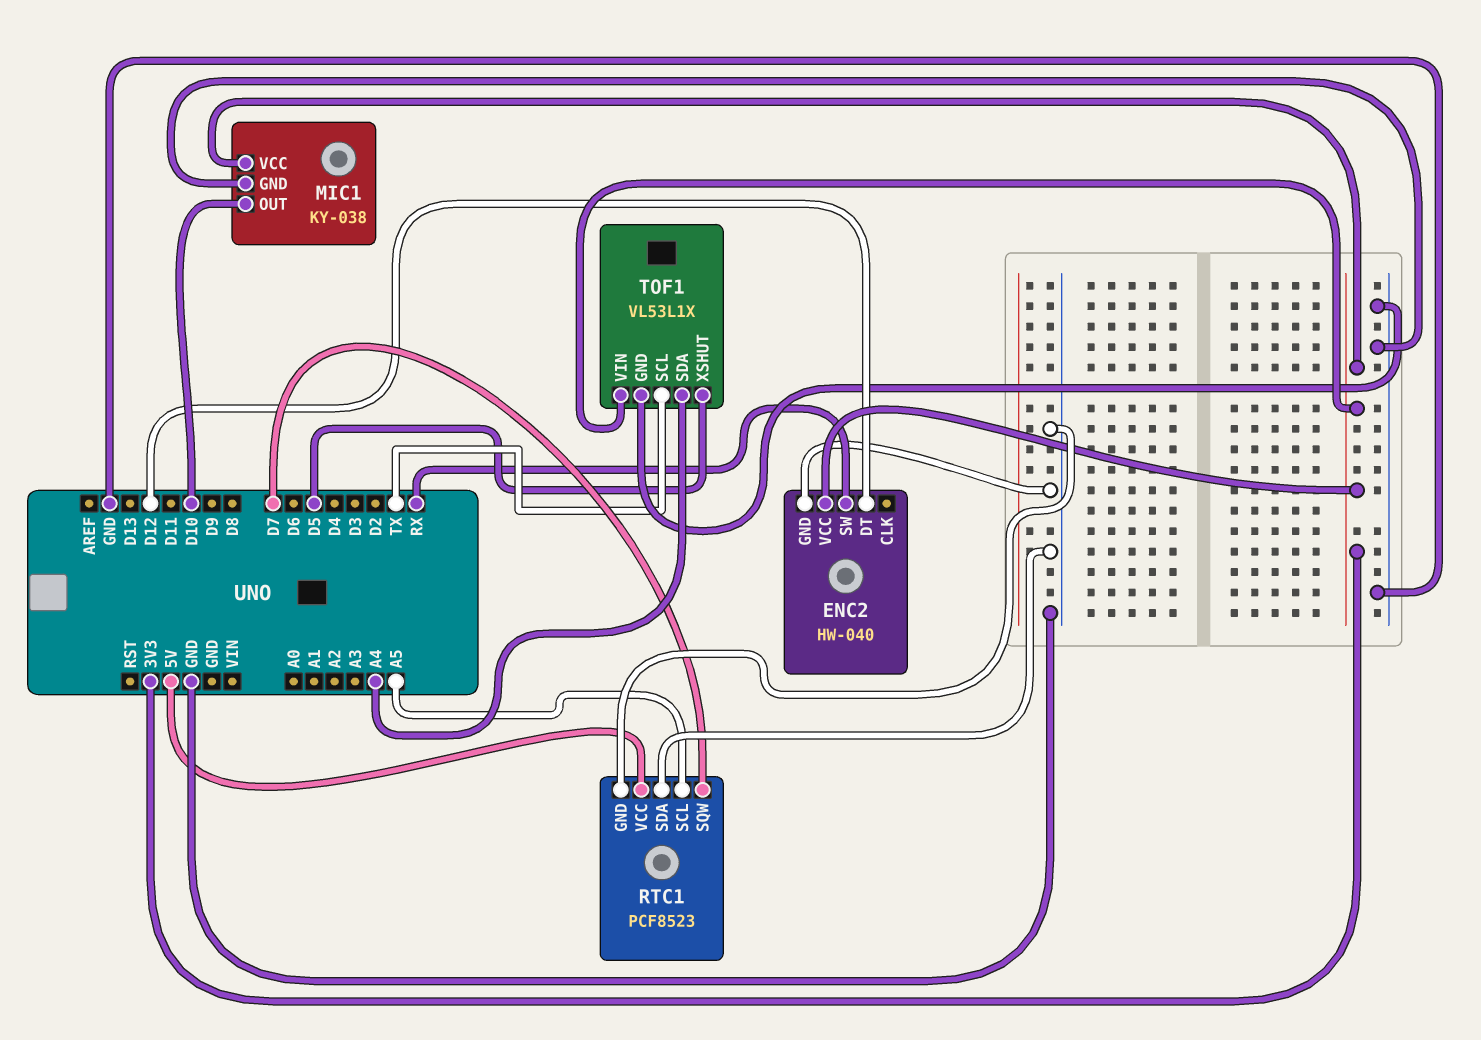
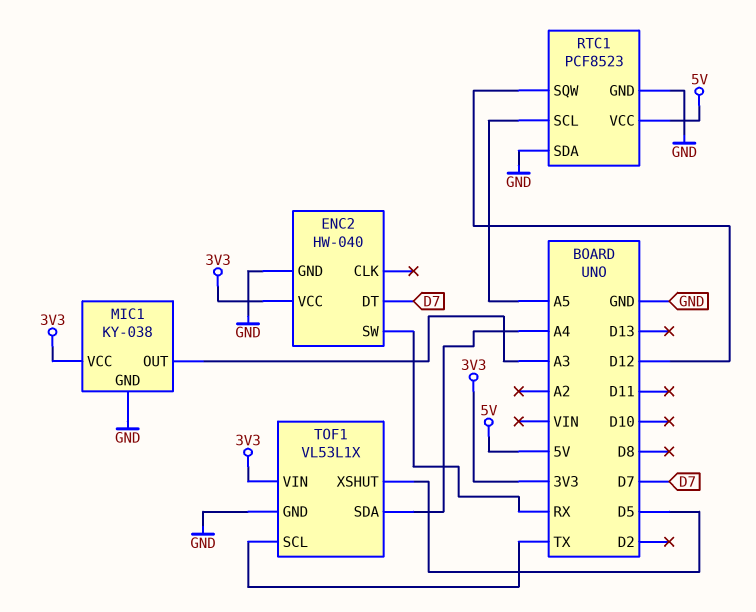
ENC2 pin DT: D12 -> D7
MIC1 pin OUT: D10 -> A3
RTC1 pin SQW: D7 -> D12

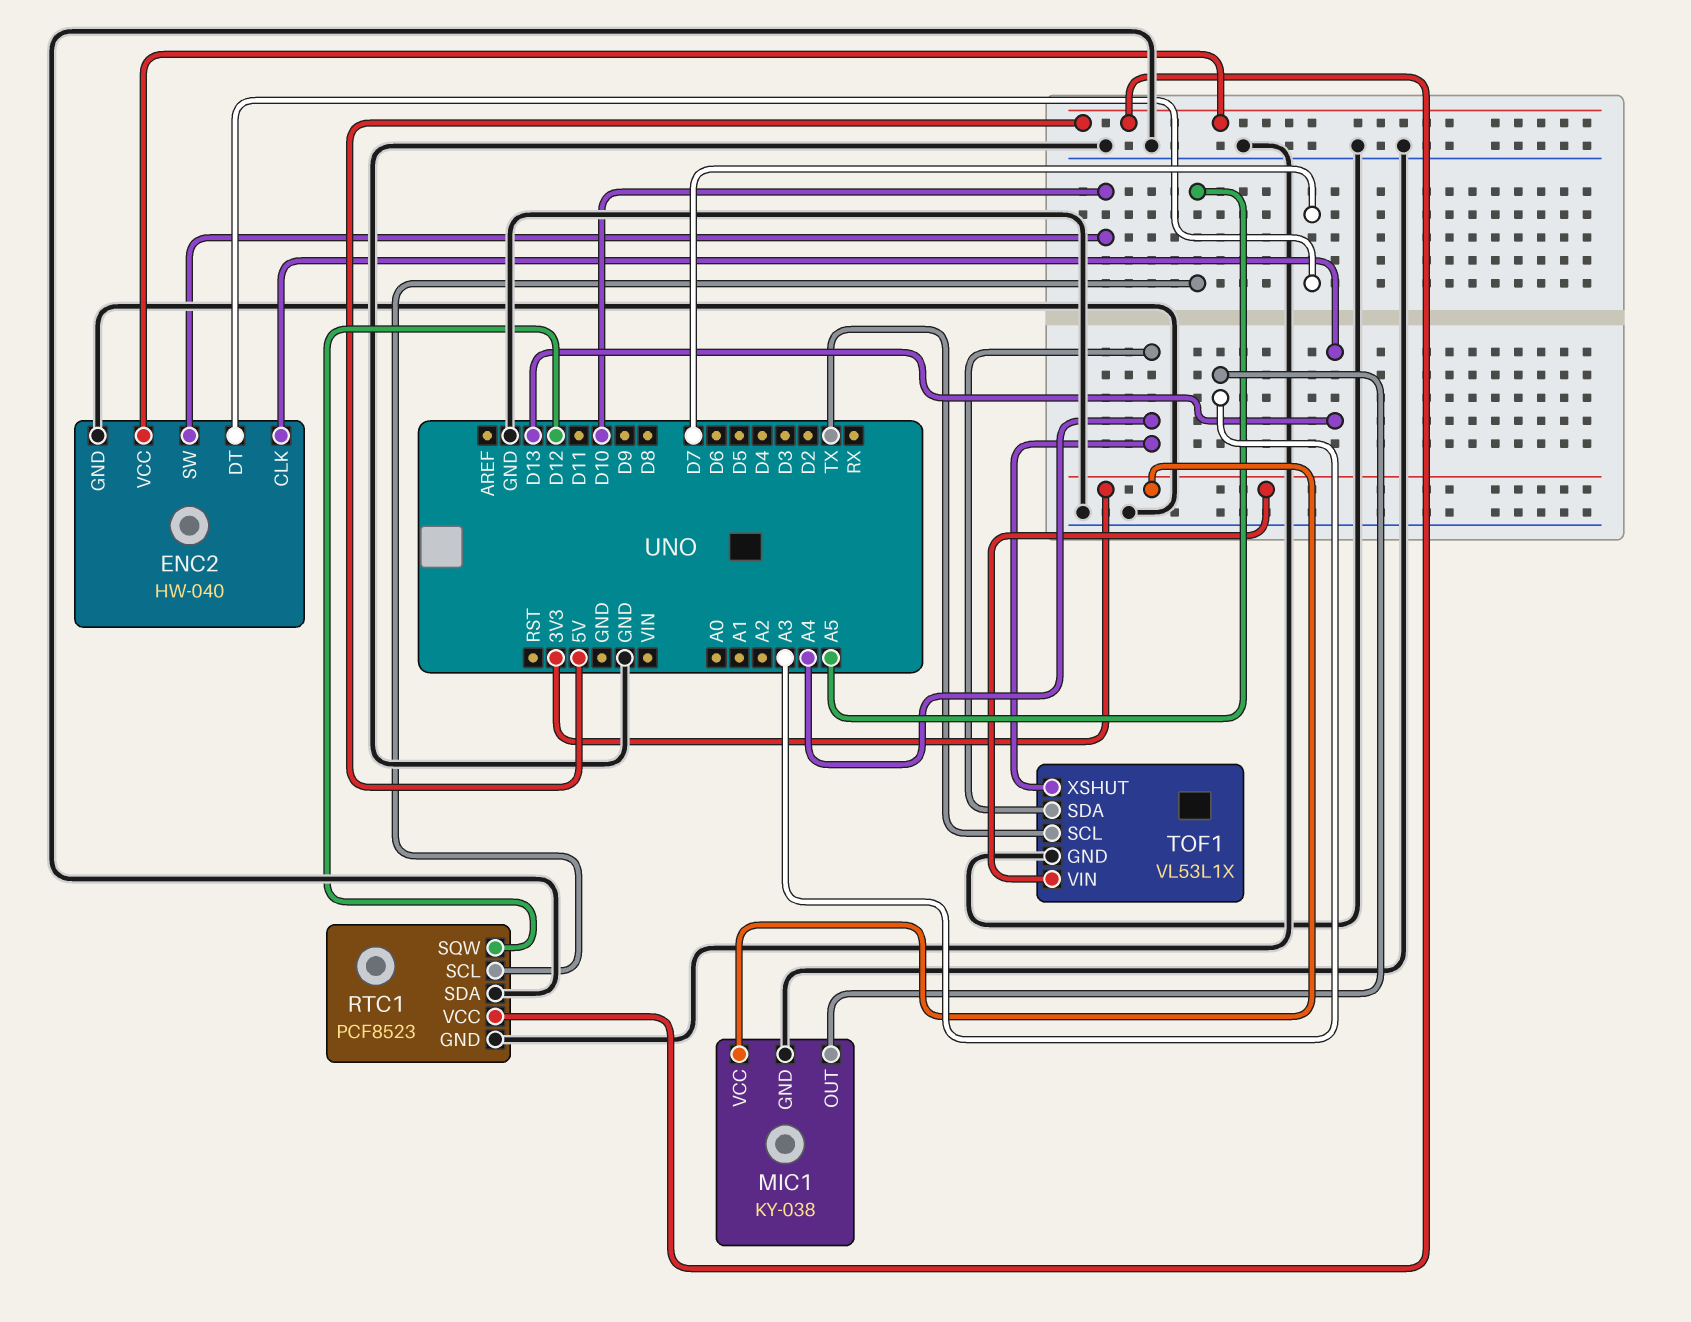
ENC2 pin CLK: none -> D13
ENC2 pin SW: RX -> D10
ENC2 pin VCC: 3V3 -> 5V
TOF1 pin XSHUT: D5 -> A4

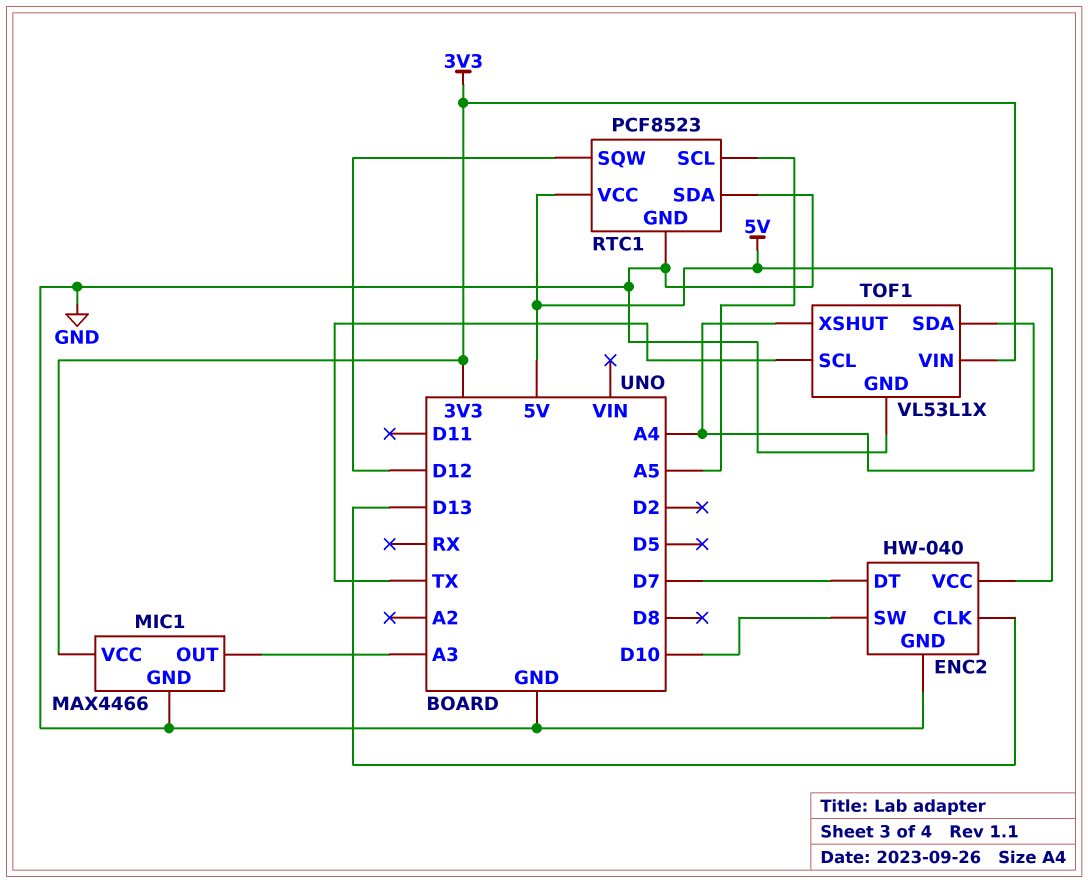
MIC1: KY-038 -> MAX4466

